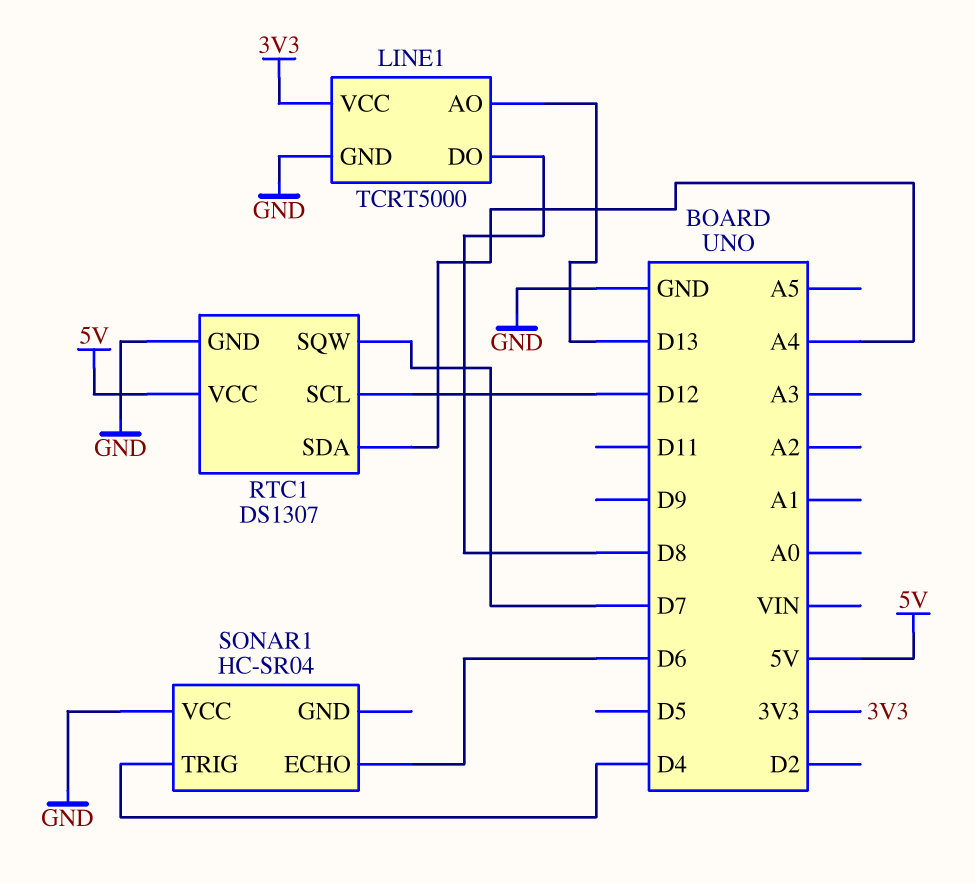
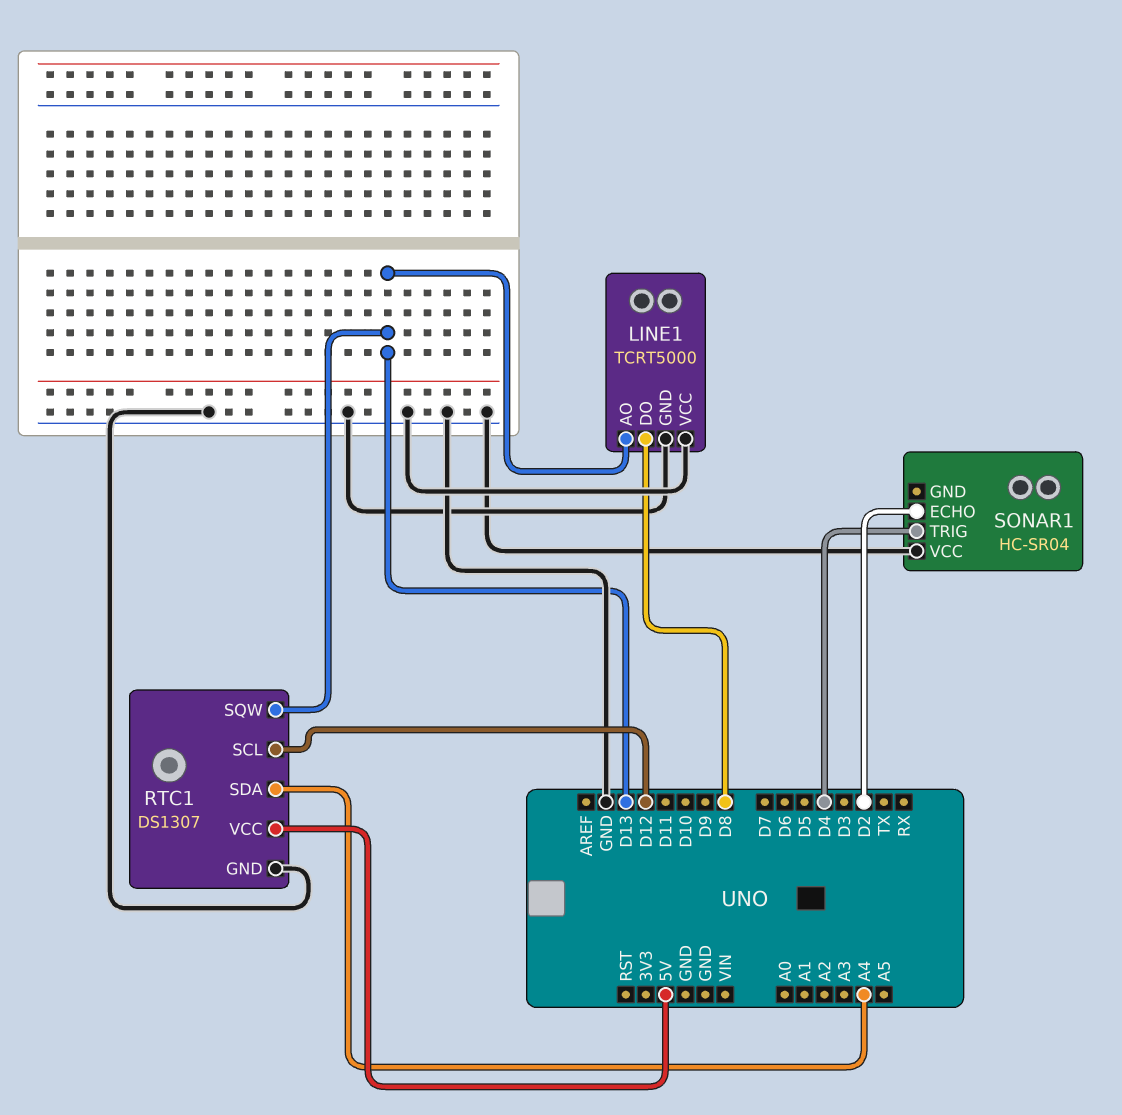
LINE1 pin VCC: 3V3 -> GND
RTC1 pin SQW: D7 -> D13
SONAR1 pin ECHO: D6 -> D2

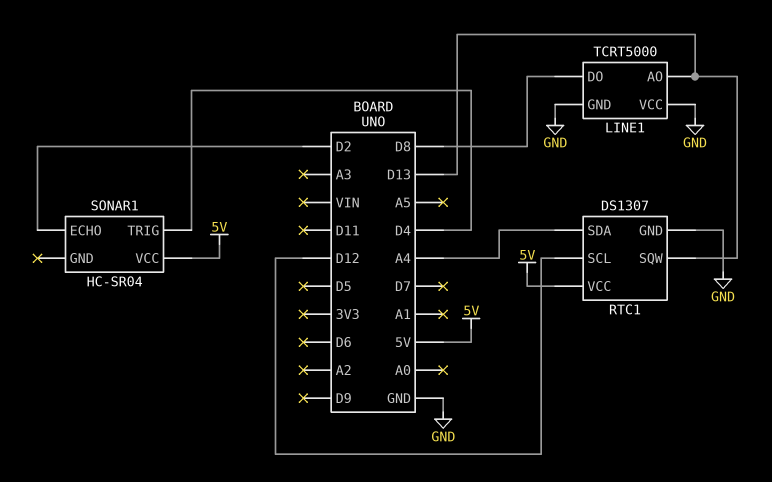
SONAR1 pin VCC: GND -> 5V

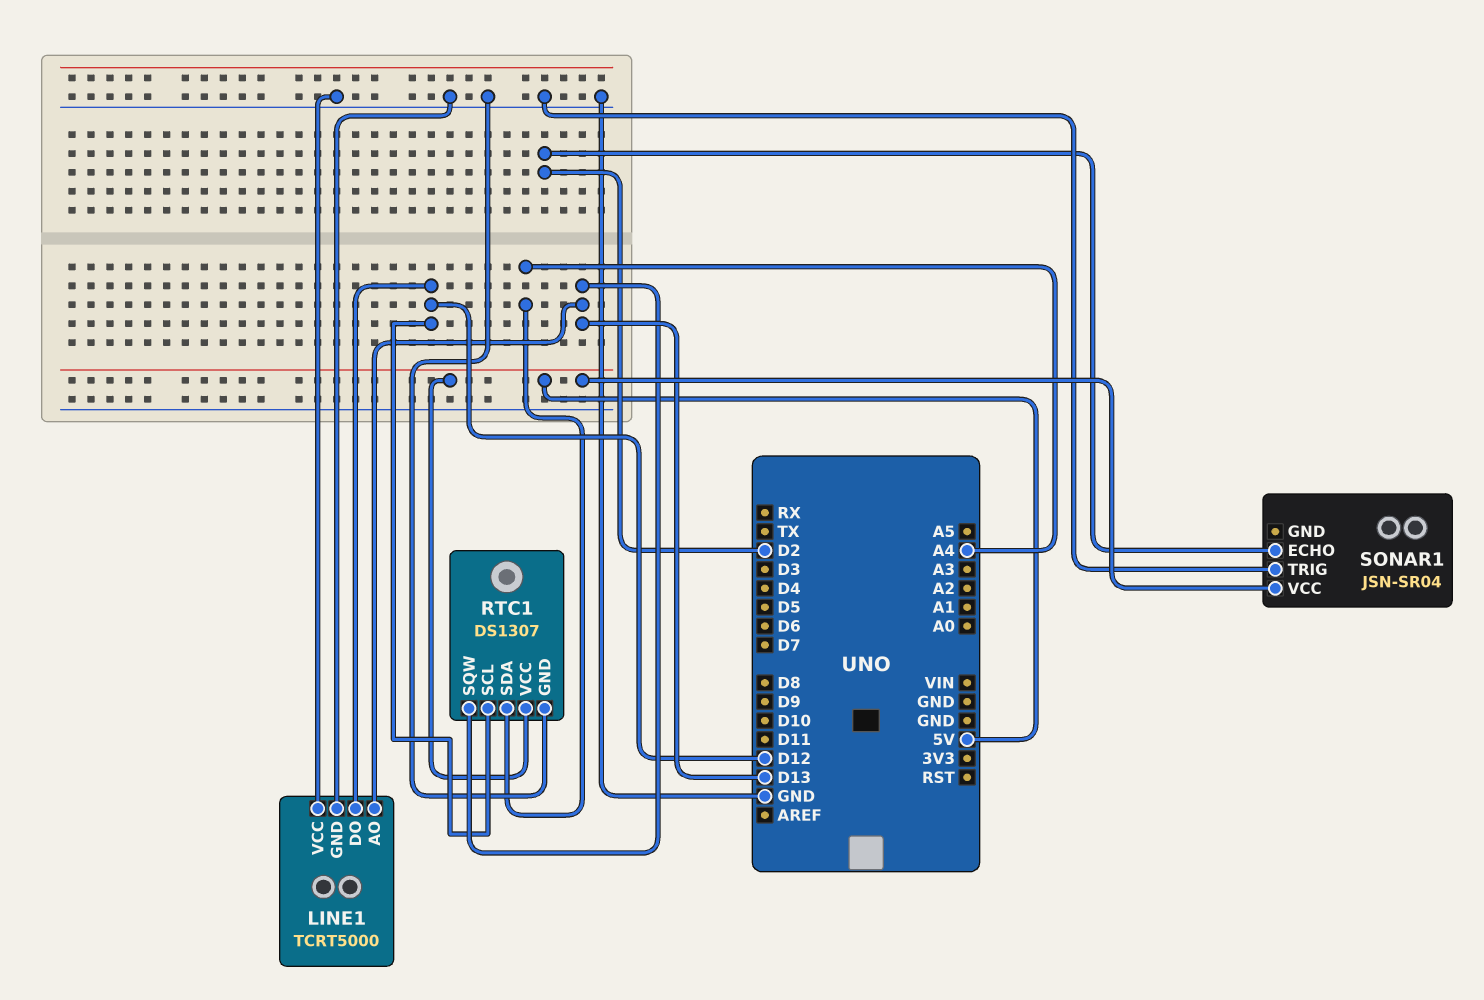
LINE1 pin DO: D8 -> D12
SONAR1: HC-SR04 -> JSN-SR04
SONAR1 pin TRIG: D4 -> GND

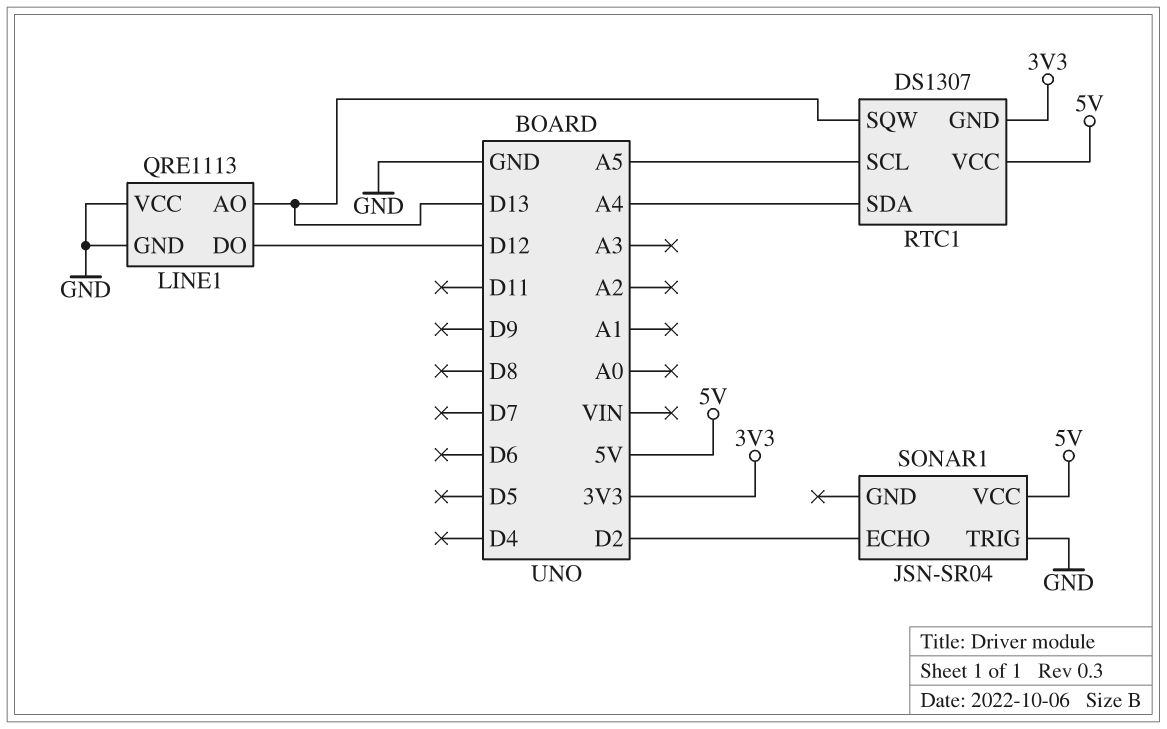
LINE1: TCRT5000 -> QRE1113
RTC1 pin GND: GND -> 3V3
RTC1 pin SCL: D12 -> A5

